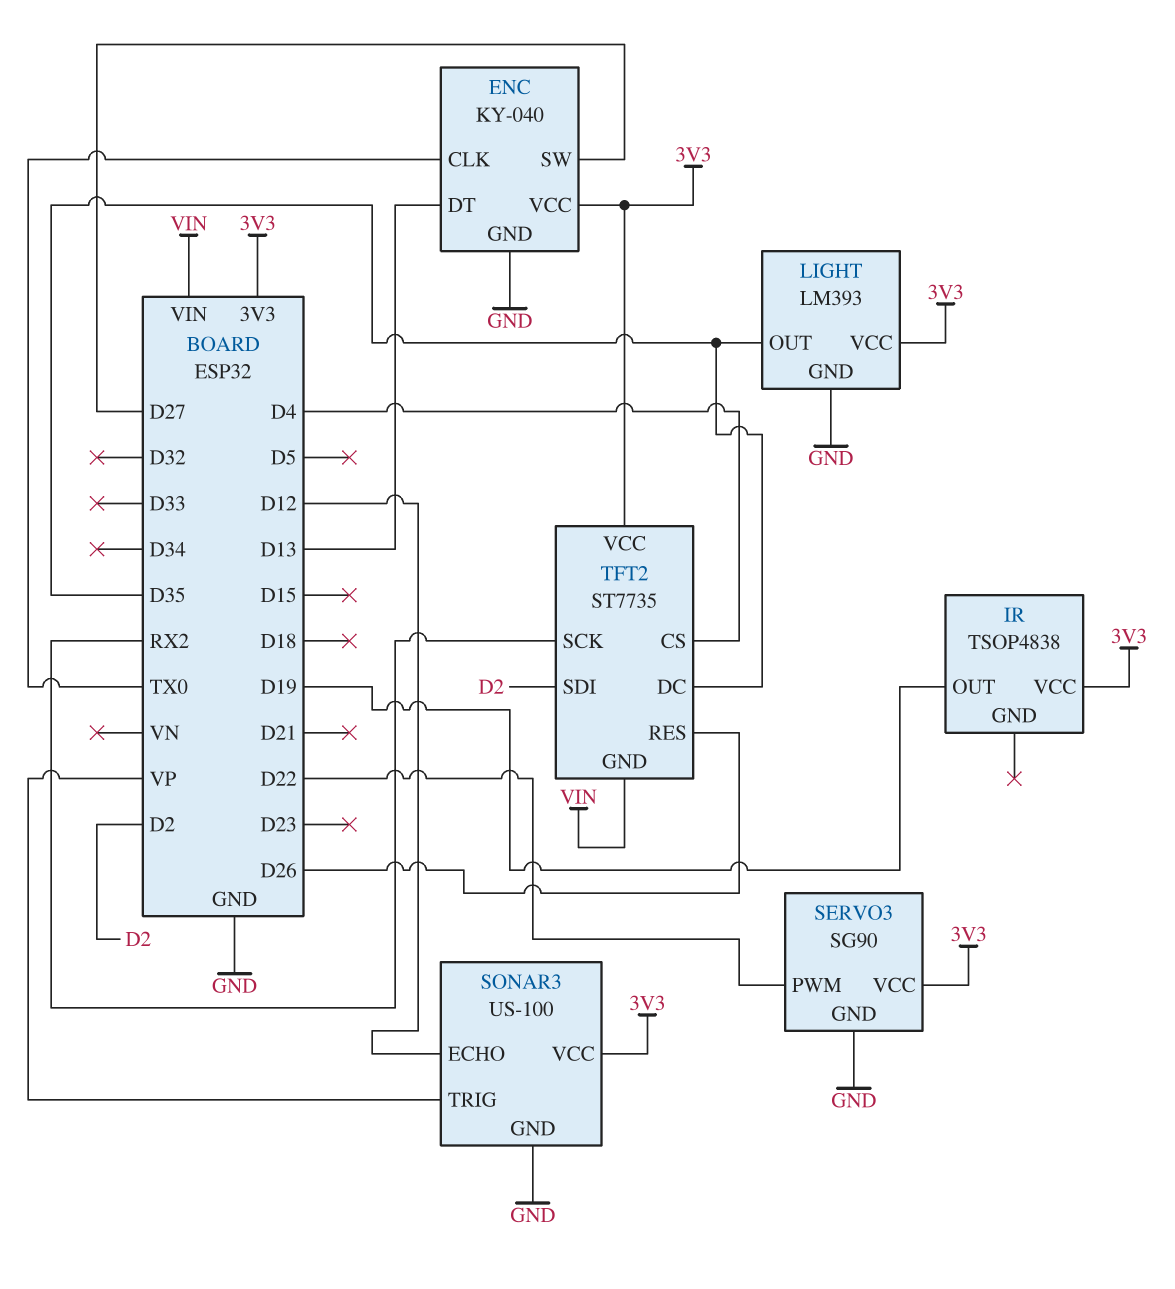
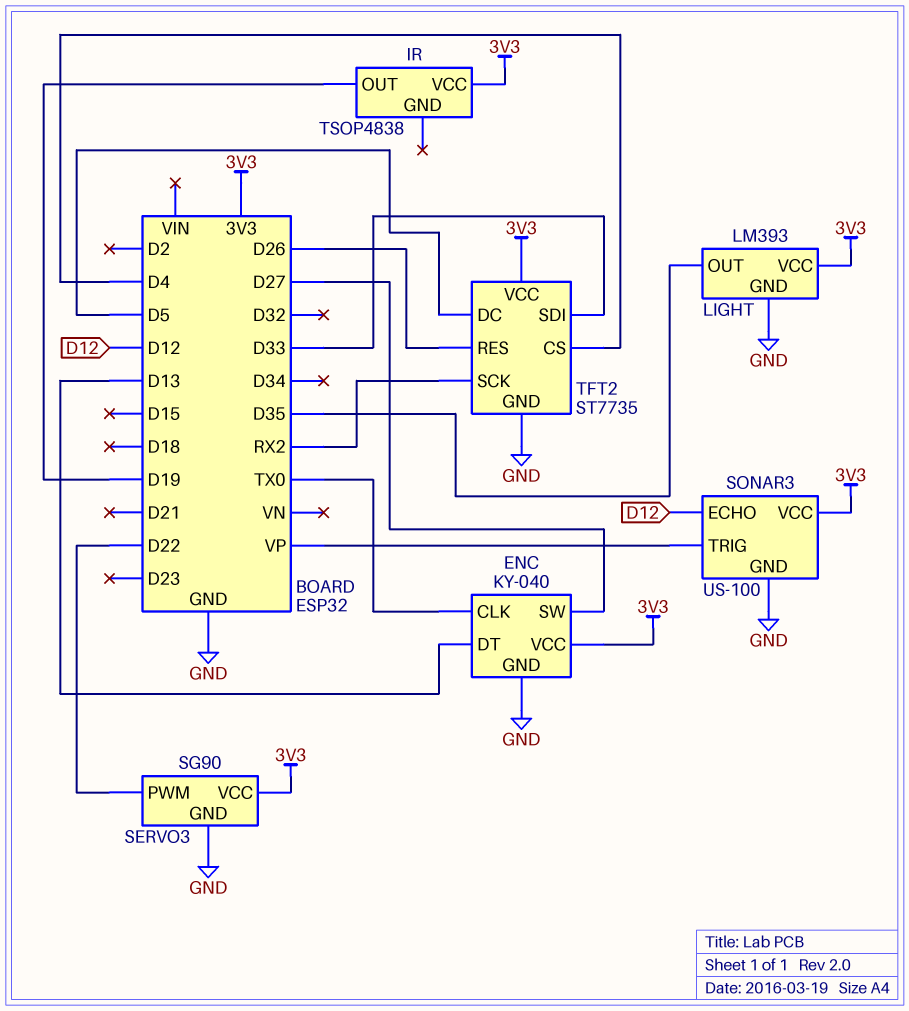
TFT2 pin DC: D35 -> D5
TFT2 pin GND: VIN -> GND
TFT2 pin SDI: D2 -> D33

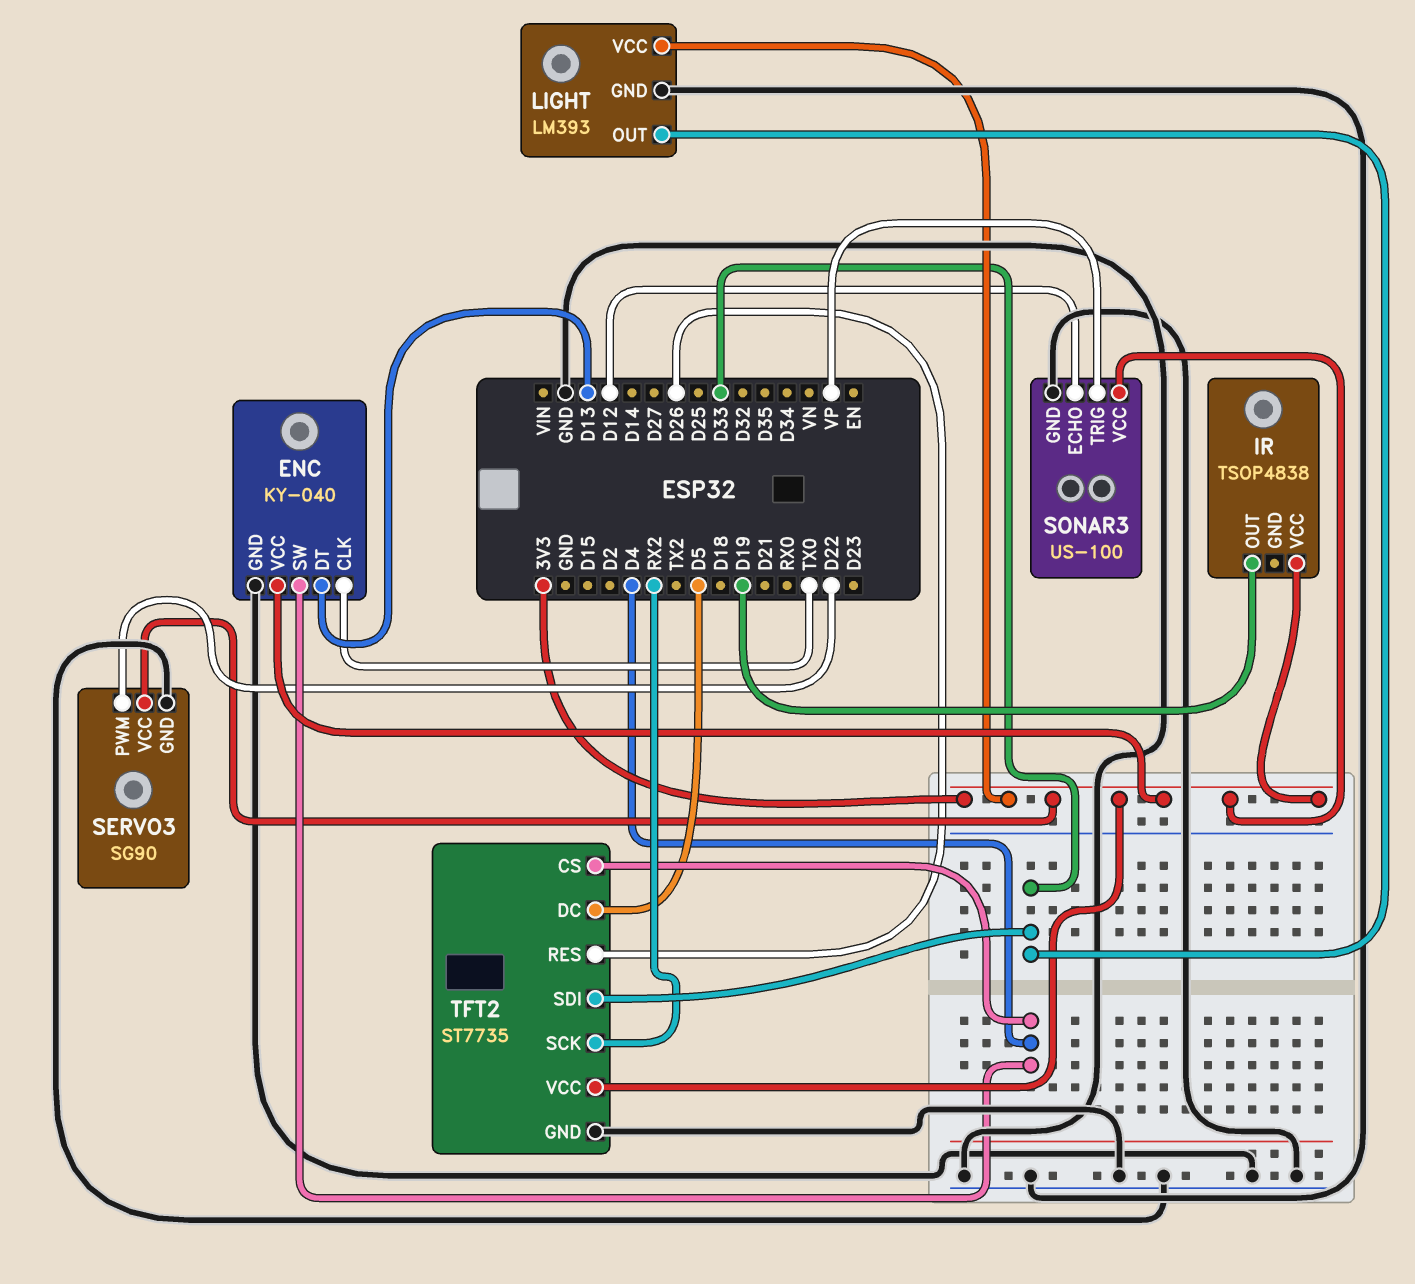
ENC pin SW: D27 -> D4
LIGHT pin OUT: D35 -> D33

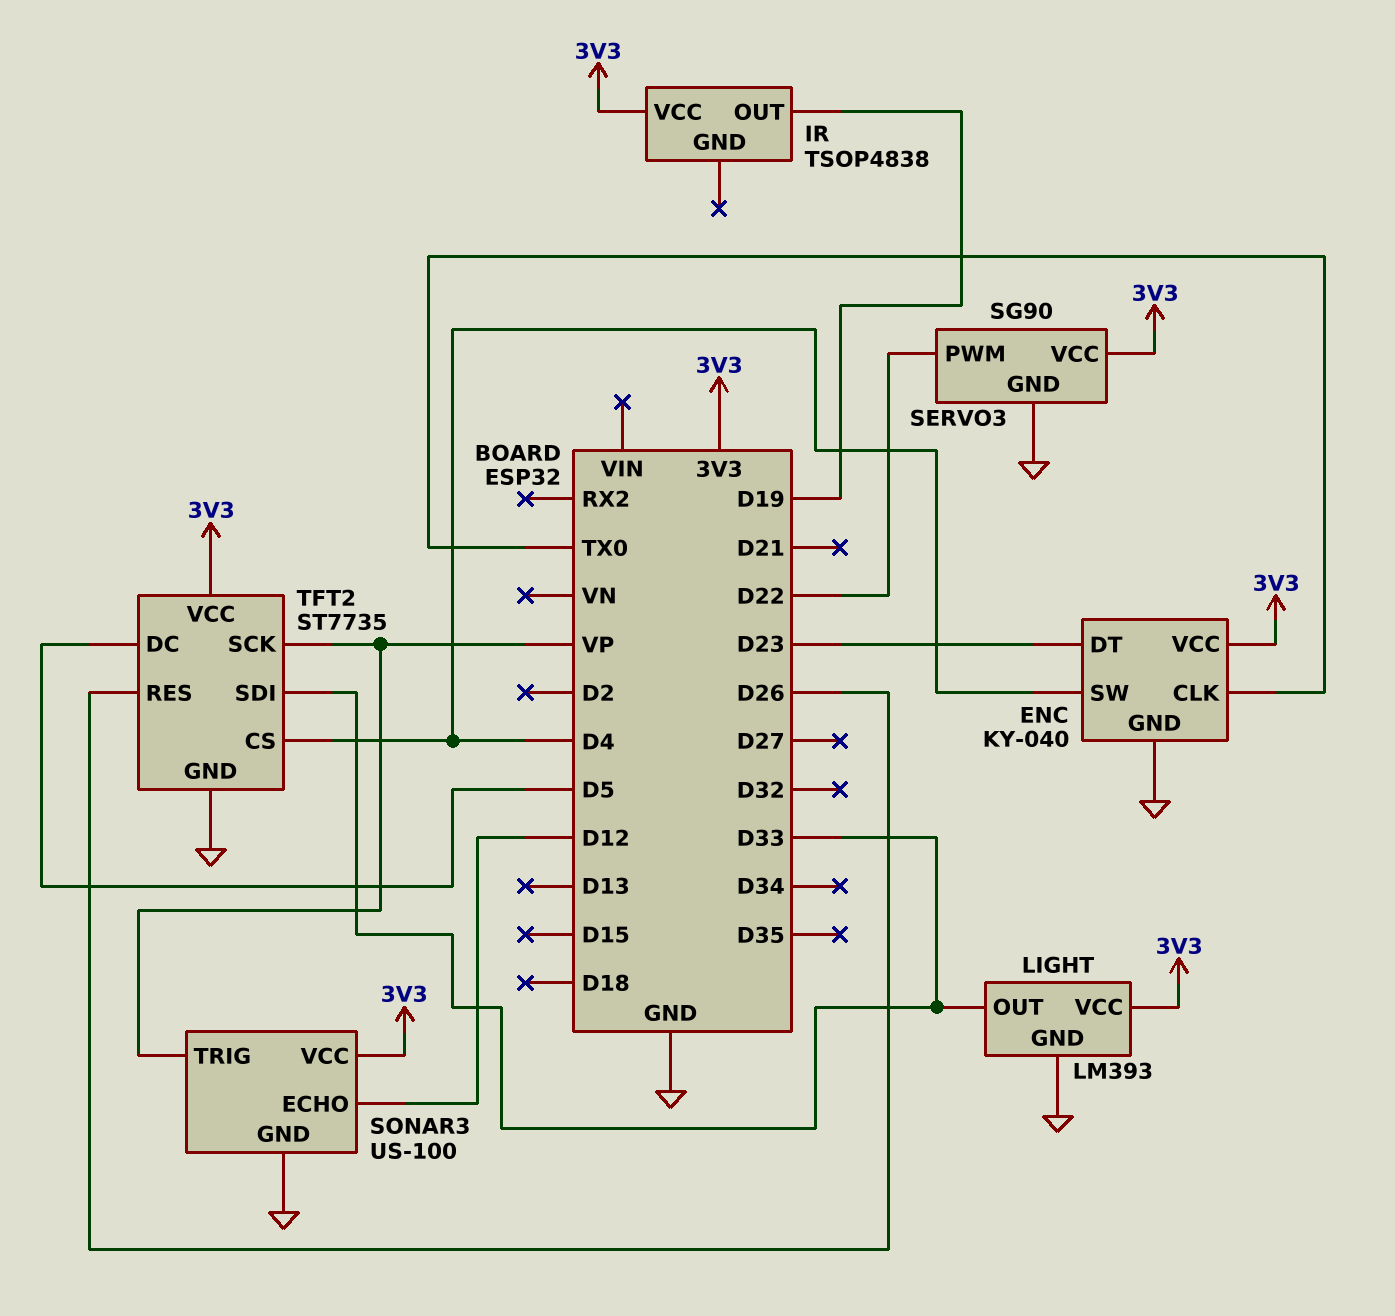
ENC pin DT: D13 -> D23
TFT2 pin SCK: RX2 -> VP

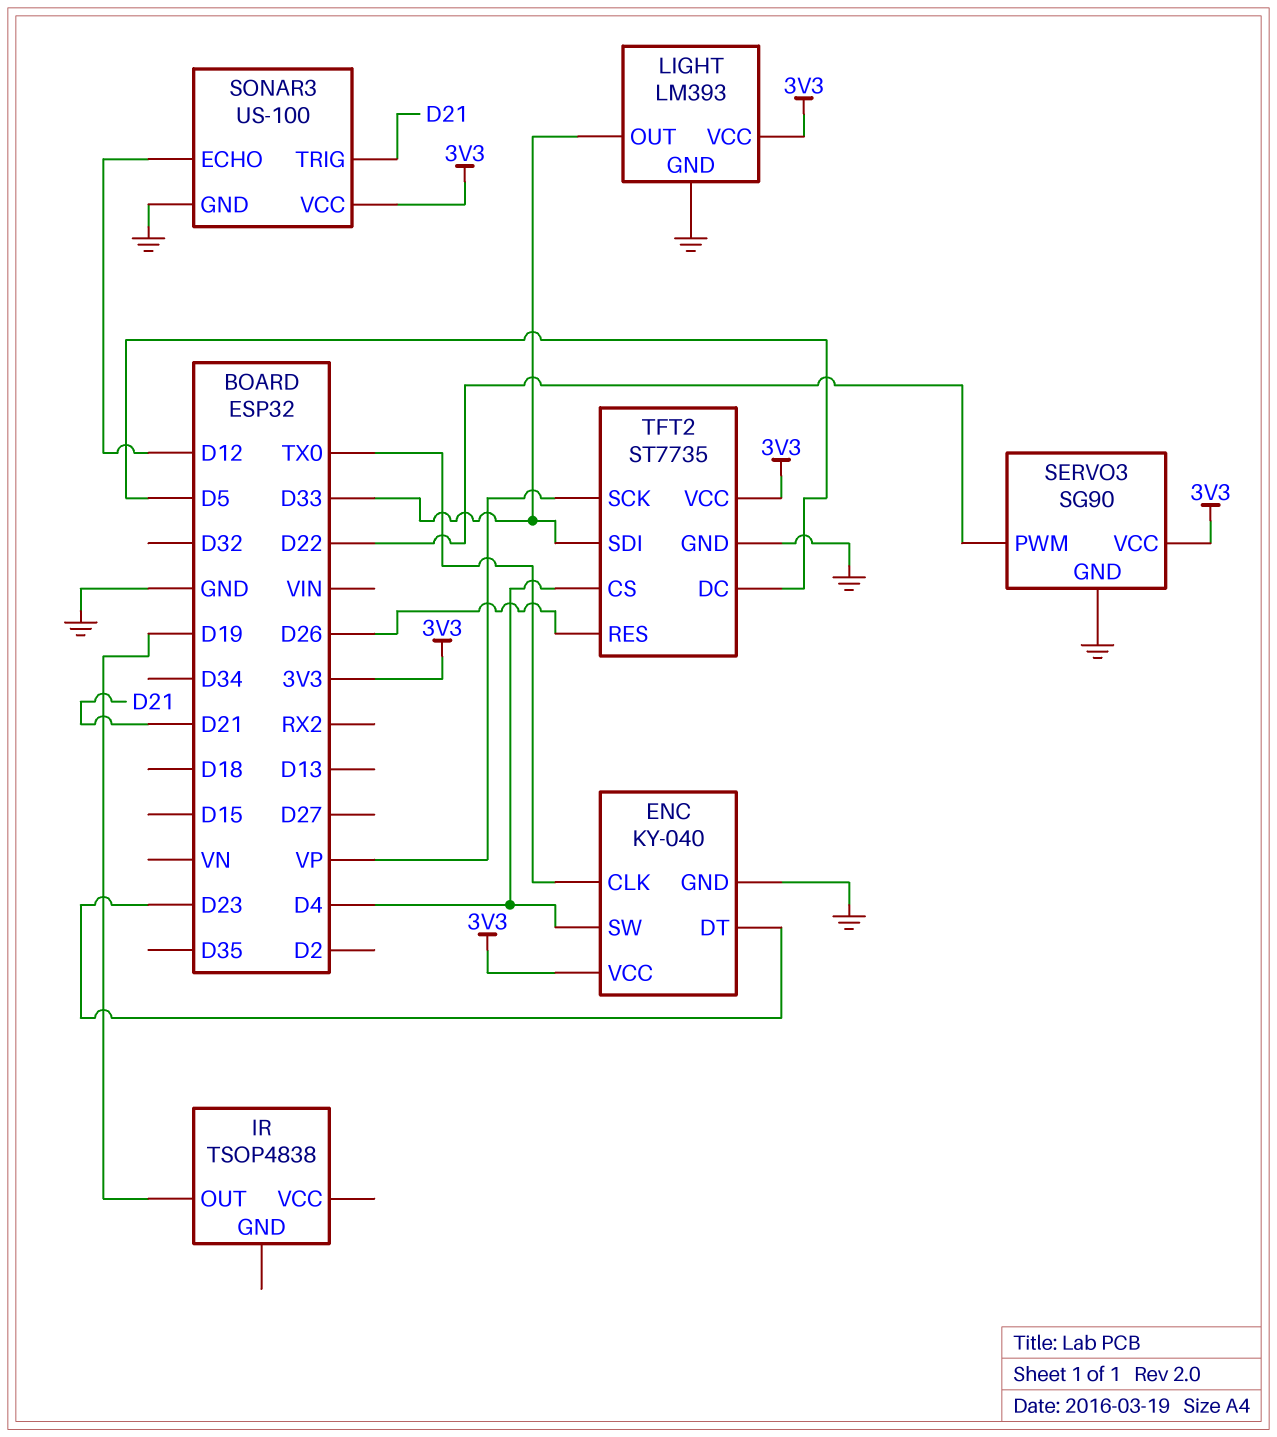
IR pin VCC: 3V3 -> none
SONAR3 pin TRIG: VP -> D21

